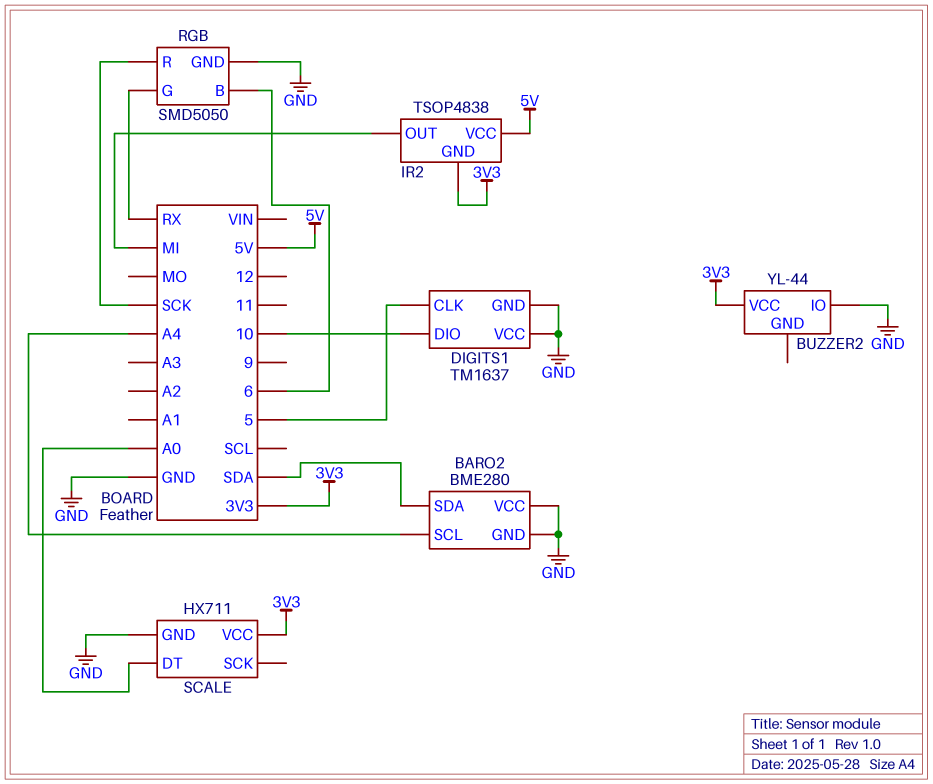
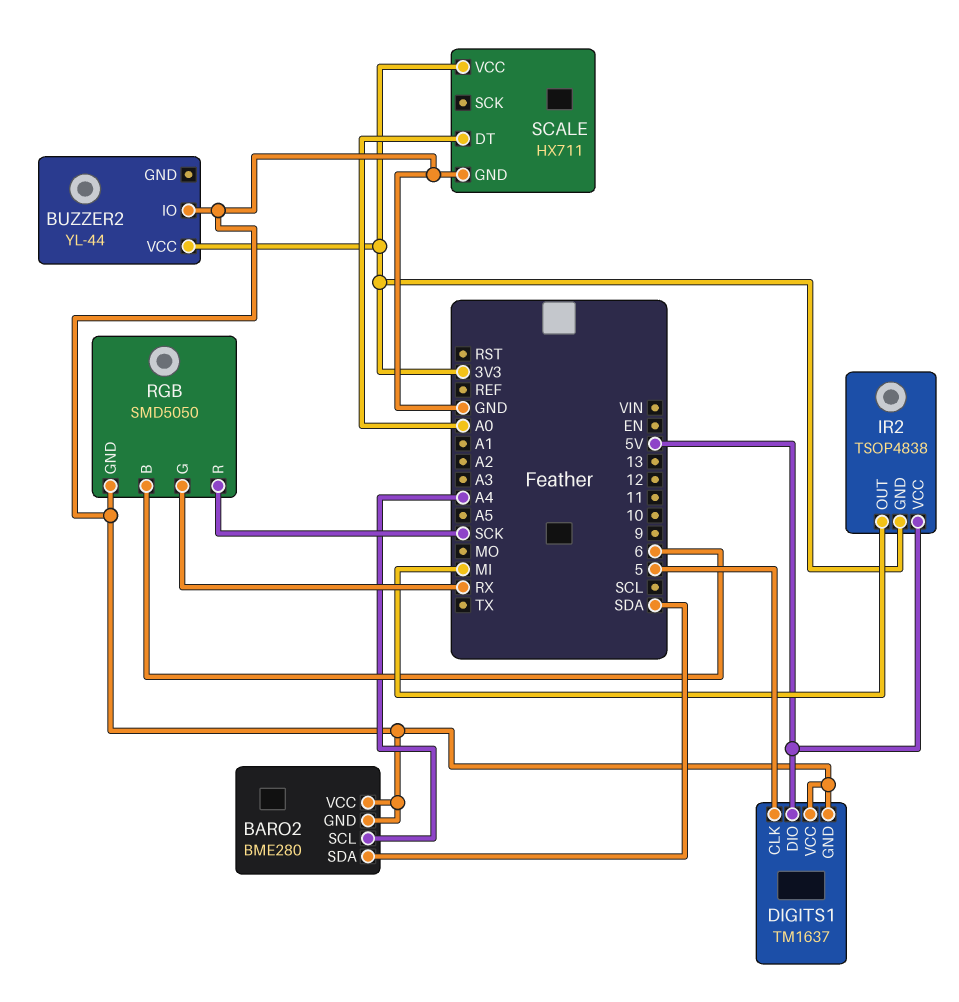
DIGITS1 pin DIO: 10 -> 5V

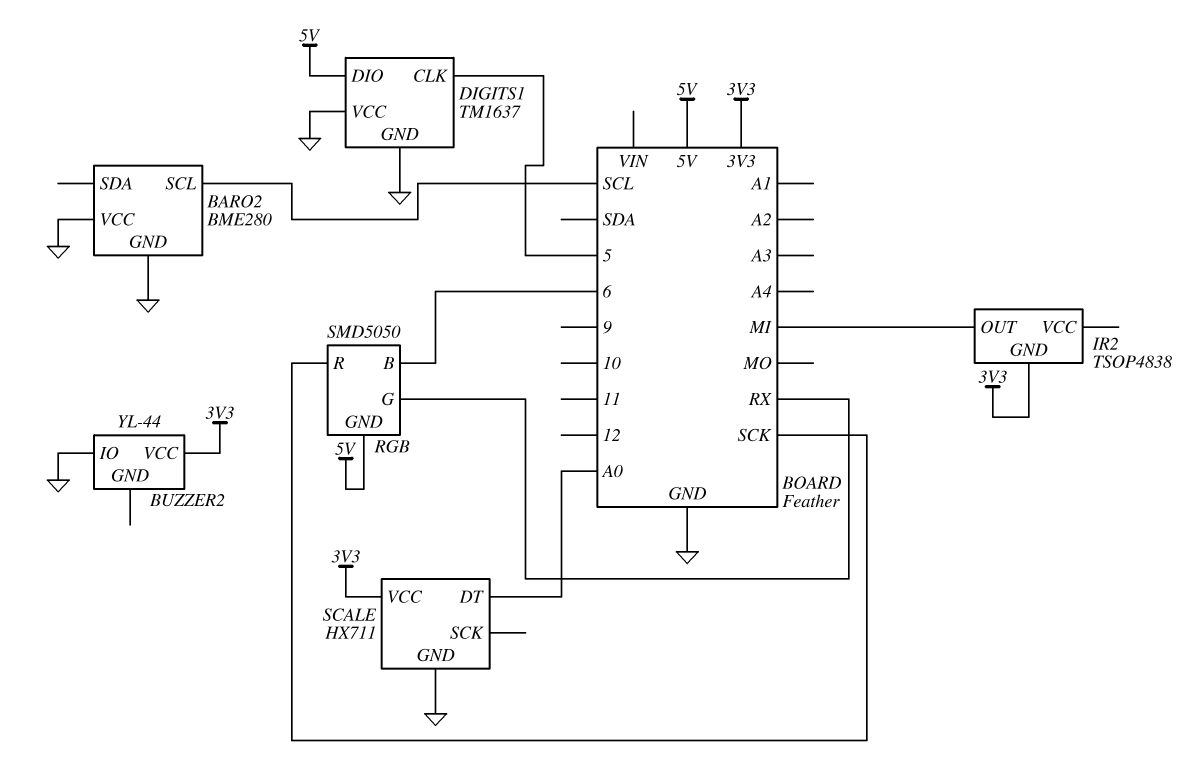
BARO2 pin SCL: A4 -> SCL
BARO2 pin SDA: SDA -> none
IR2 pin VCC: 5V -> none
RGB pin GND: GND -> 5V

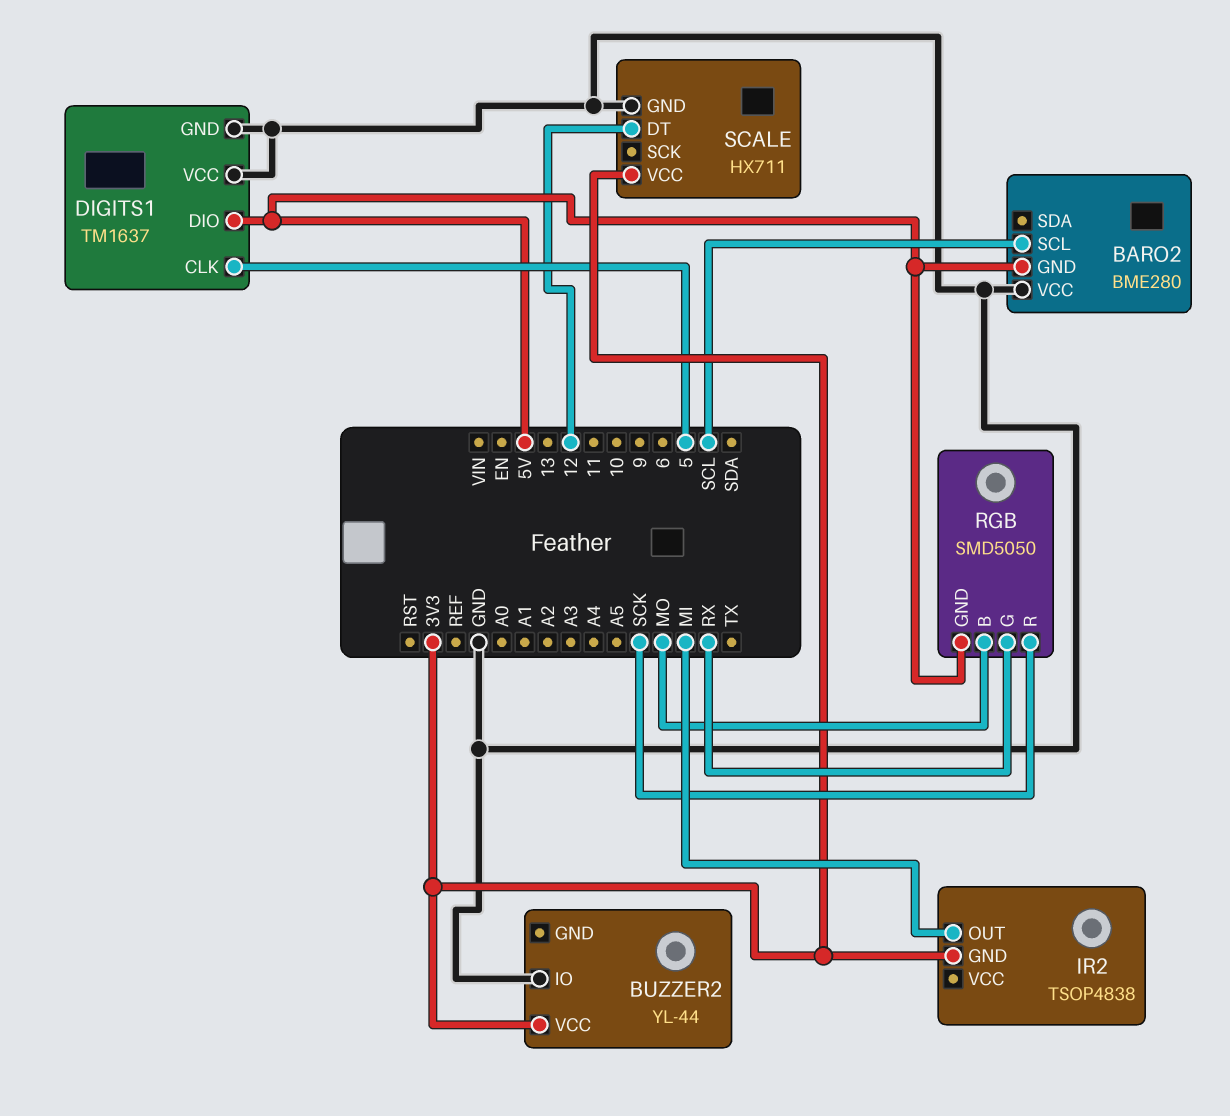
BARO2 pin GND: GND -> 5V
RGB pin B: 6 -> MO
SCALE pin DT: A0 -> 12

